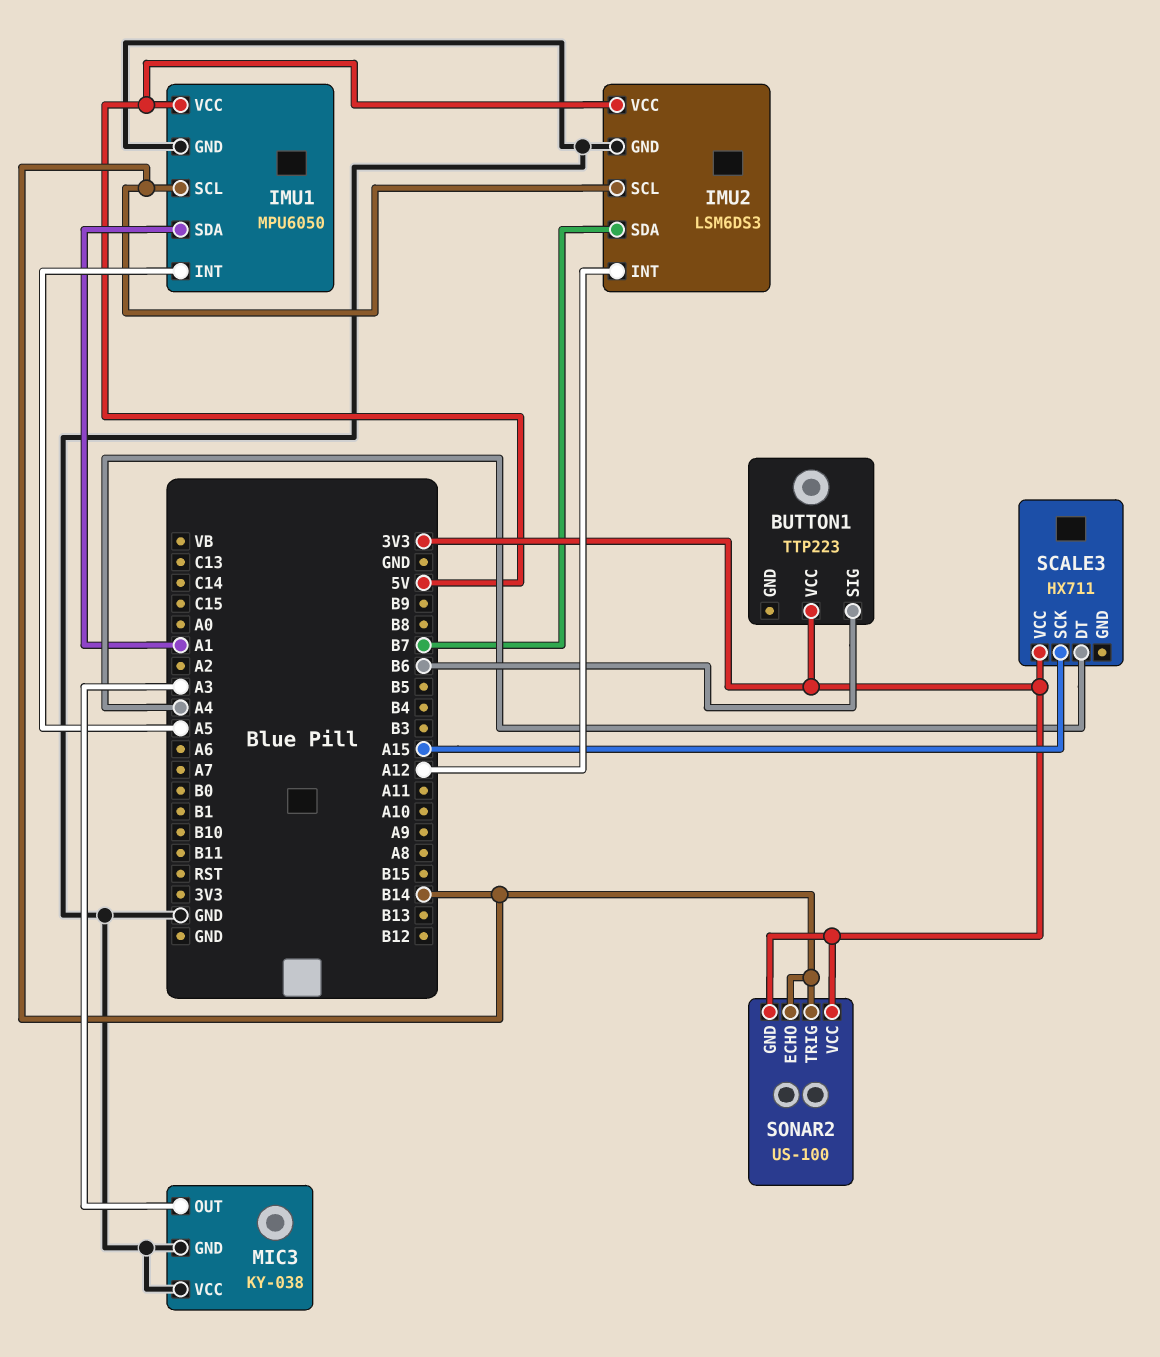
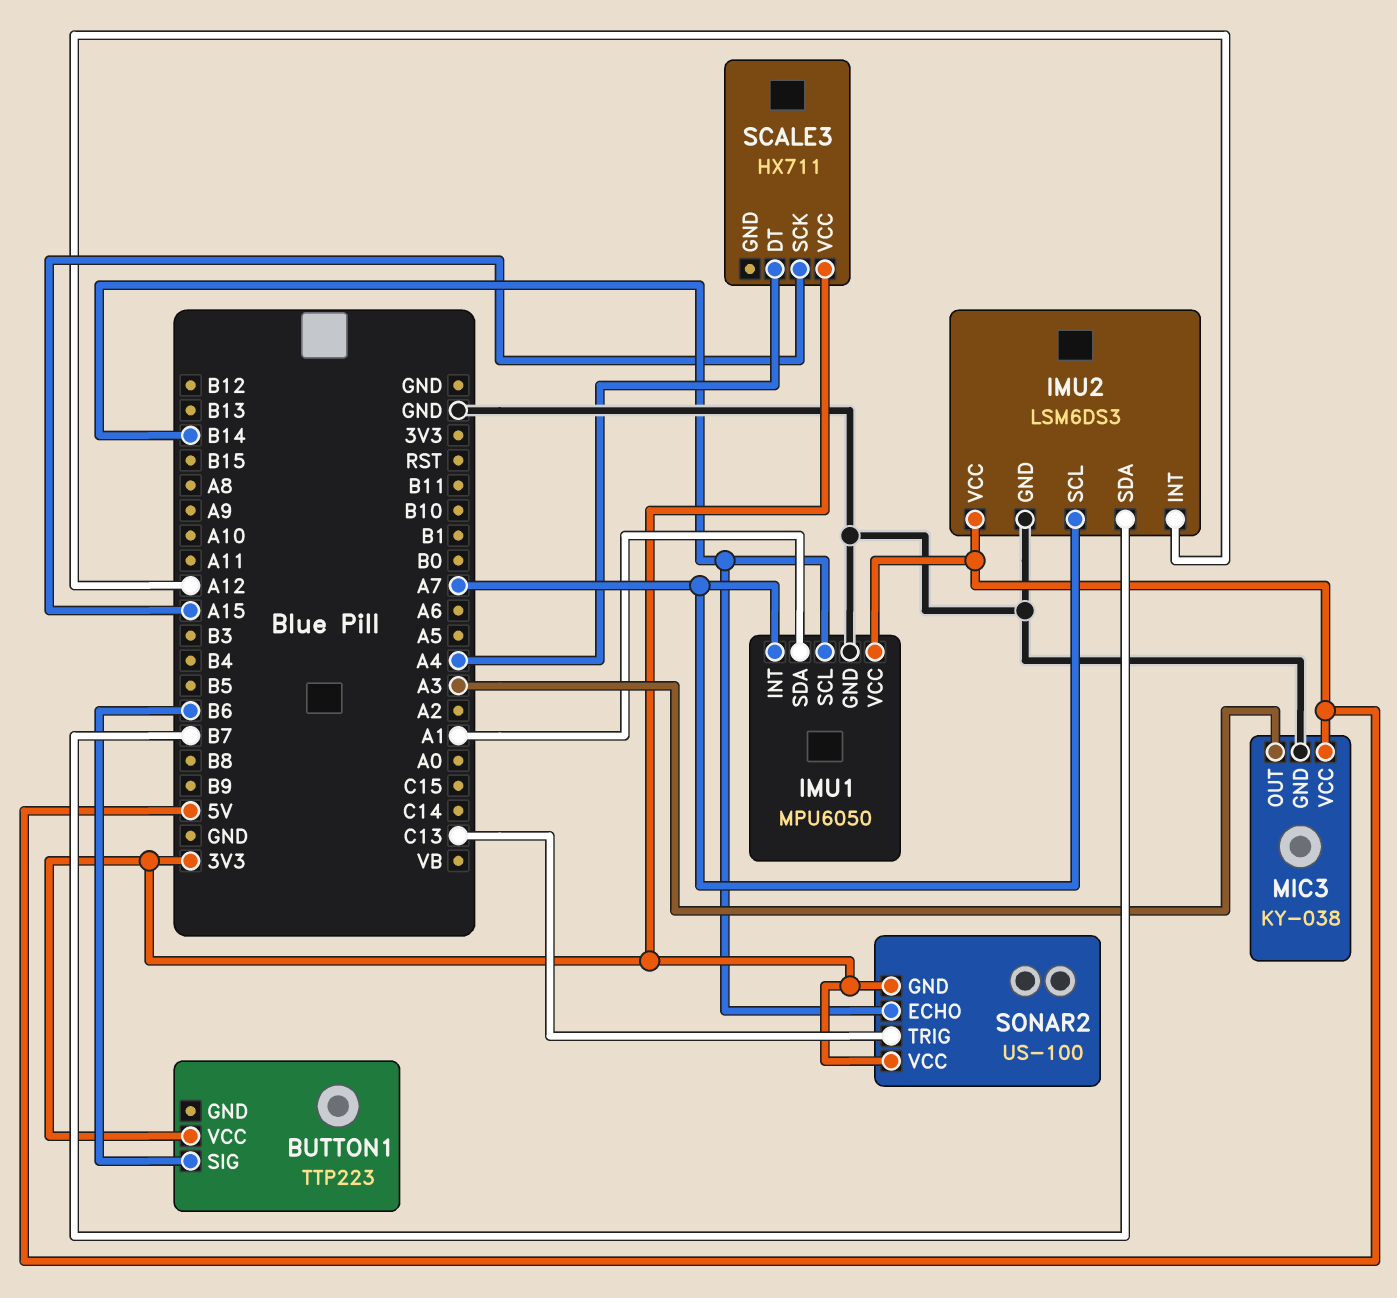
IMU1 pin INT: A5 -> A7
IMU2 pin SCL: B14 -> A7
MIC3 pin VCC: GND -> 5V
SONAR2 pin TRIG: B14 -> C13

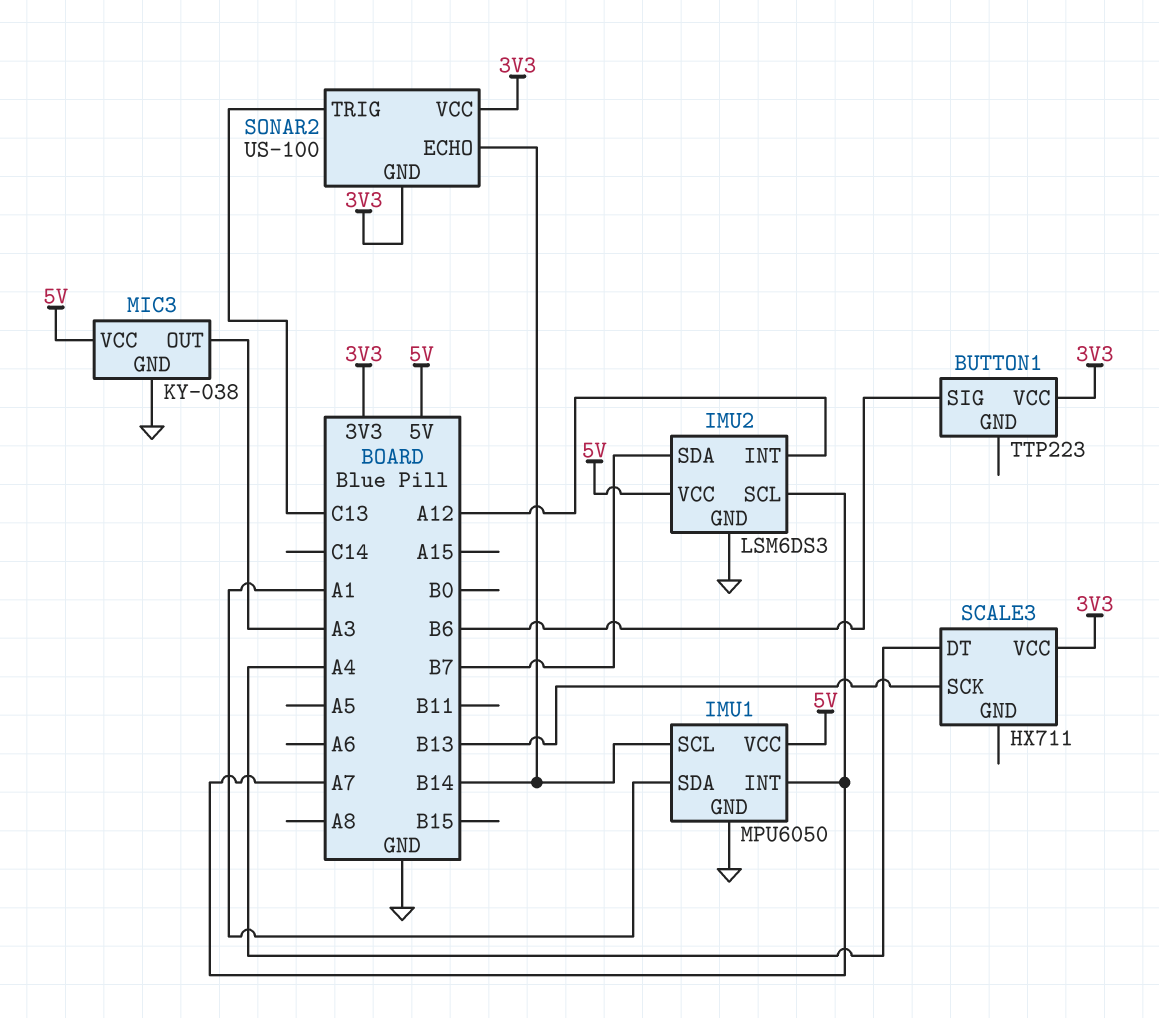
SCALE3 pin SCK: A15 -> B13

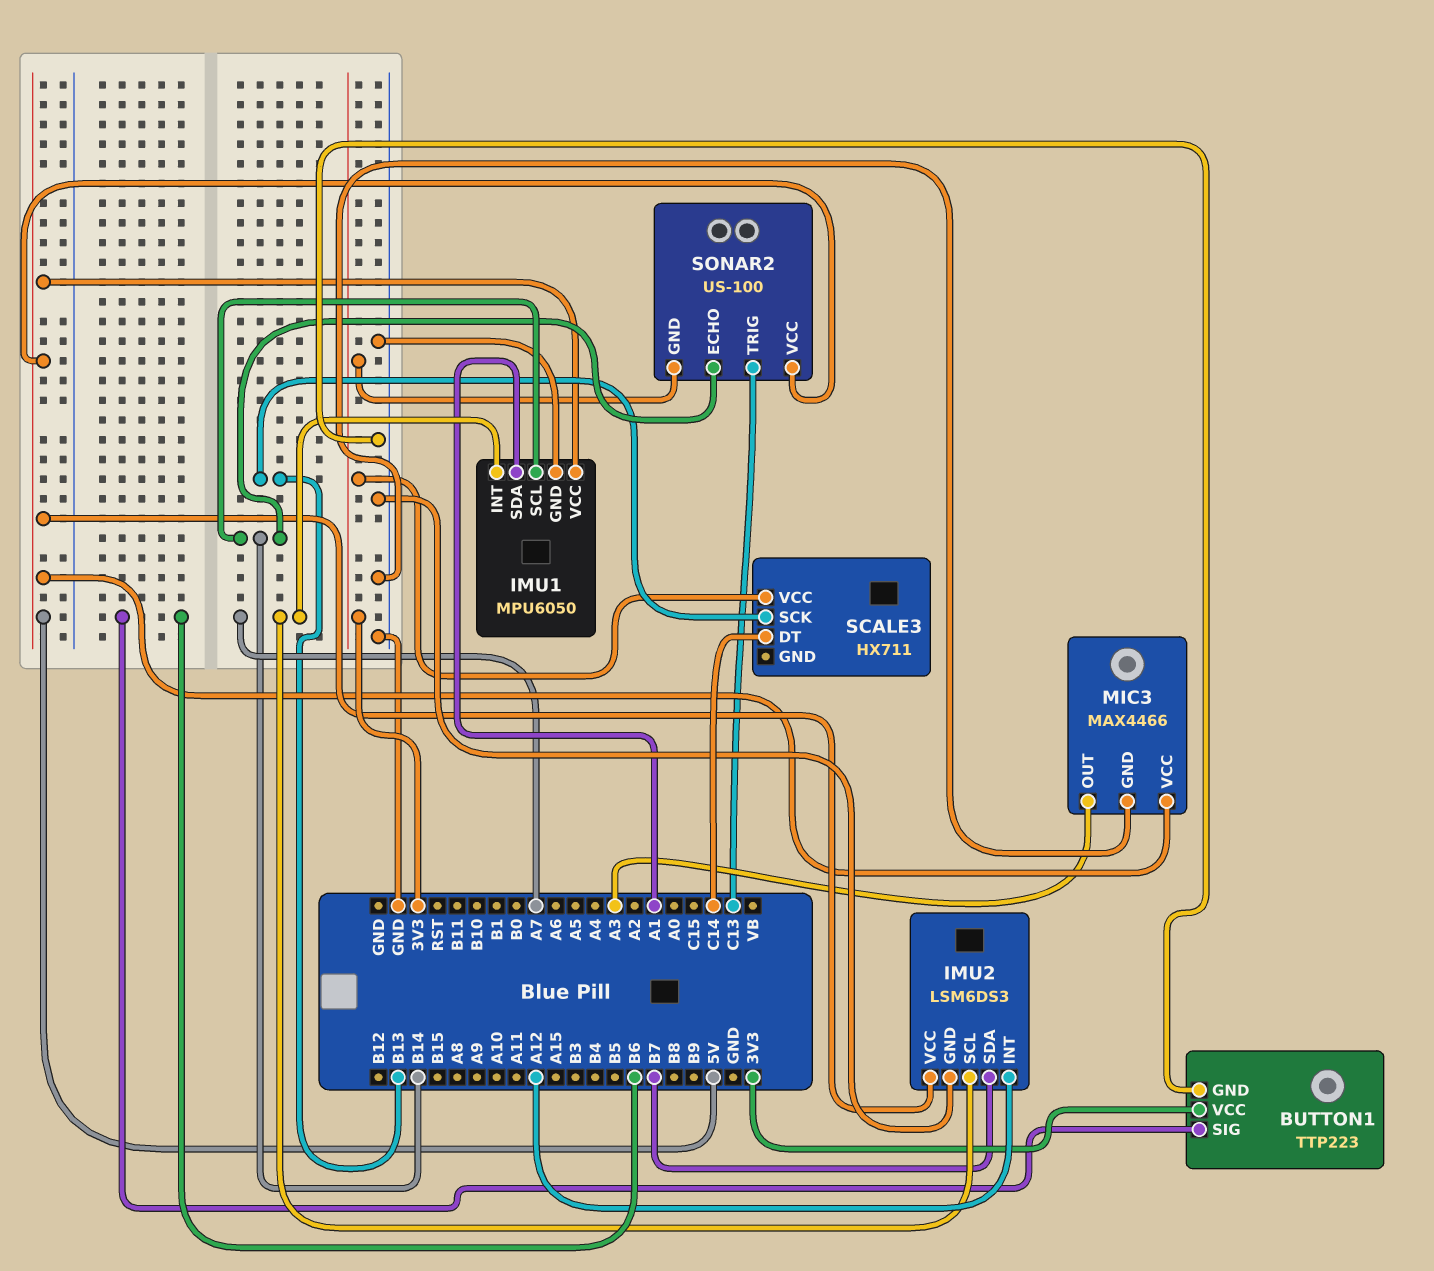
BUTTON1 pin GND: none -> GND
MIC3: KY-038 -> MAX4466
SCALE3 pin DT: A4 -> C14
SONAR2 pin VCC: 3V3 -> 5V

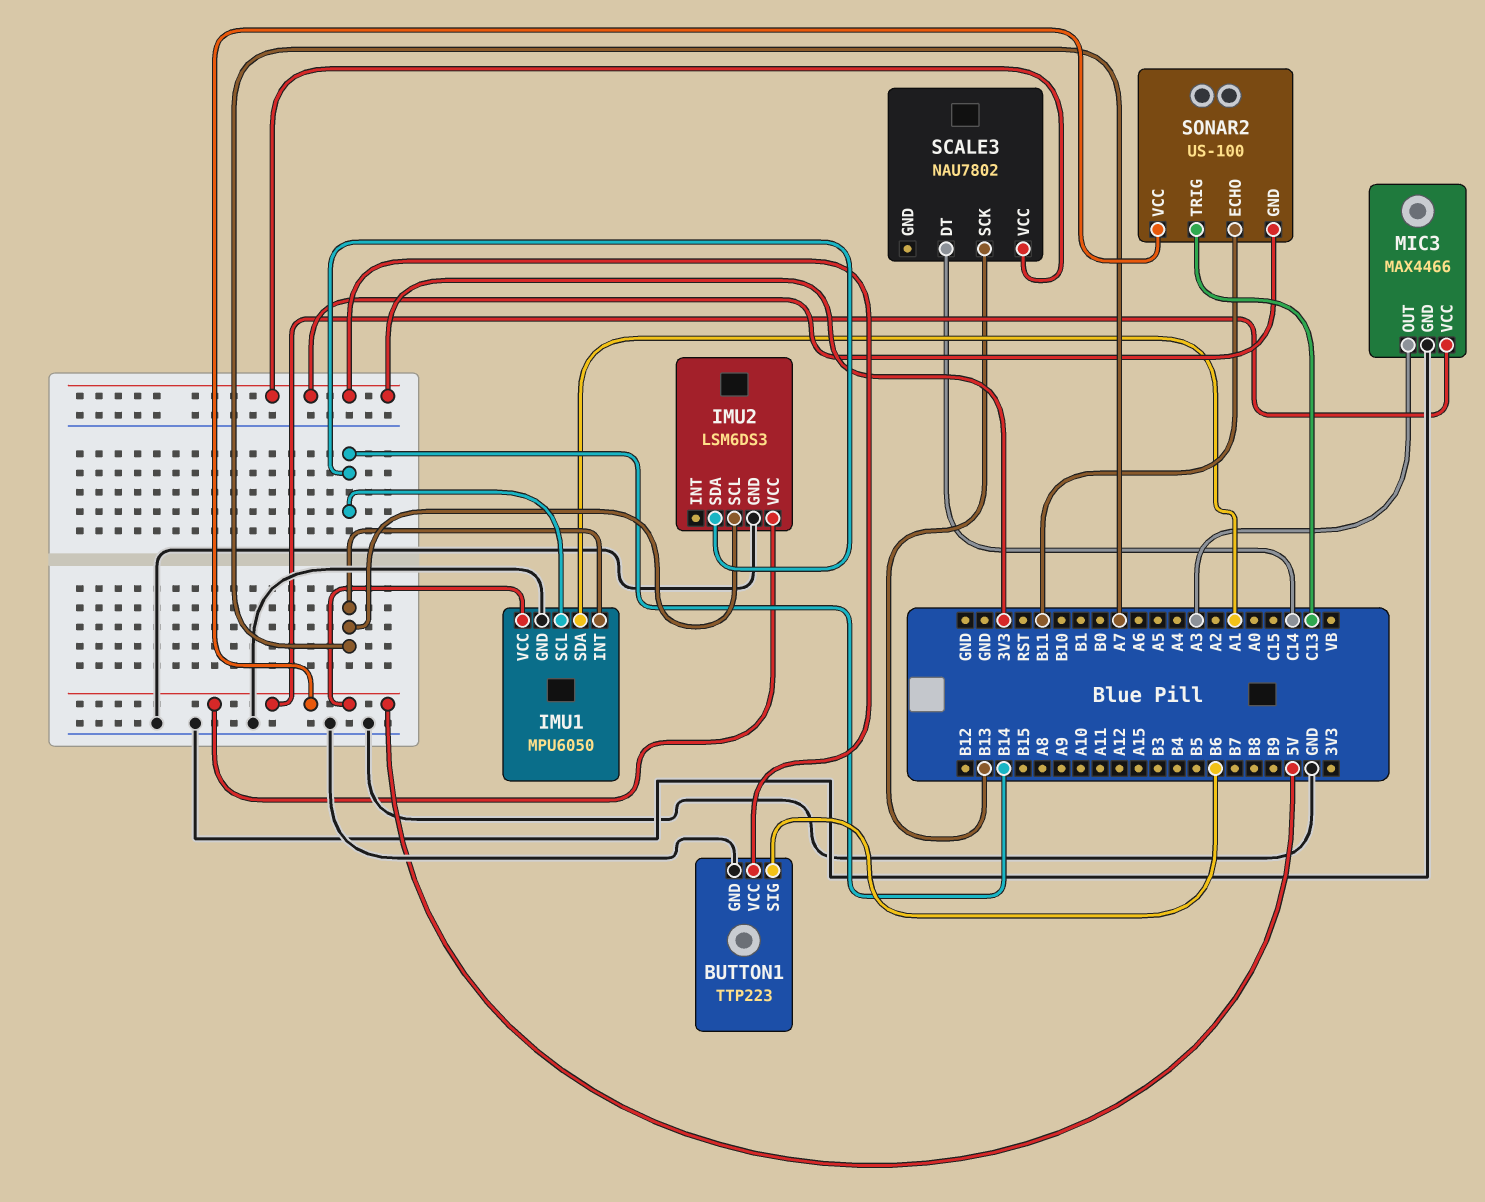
IMU2 pin INT: A12 -> none
IMU2 pin SDA: B7 -> B14
SCALE3: HX711 -> NAU7802
SONAR2 pin ECHO: B14 -> B11

